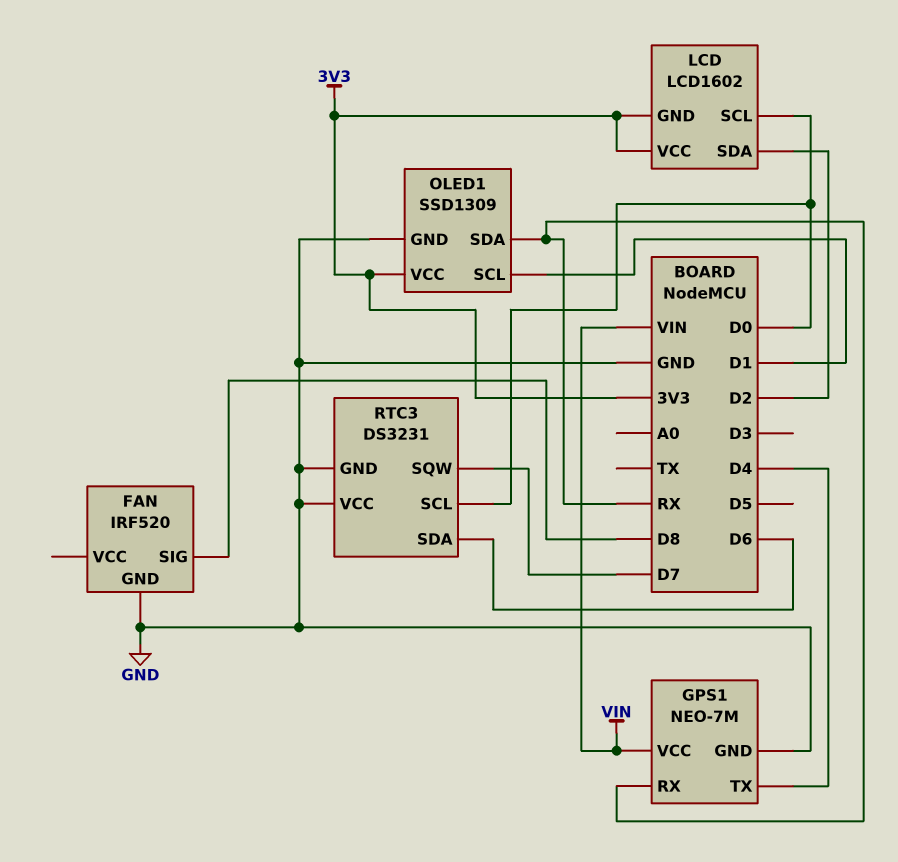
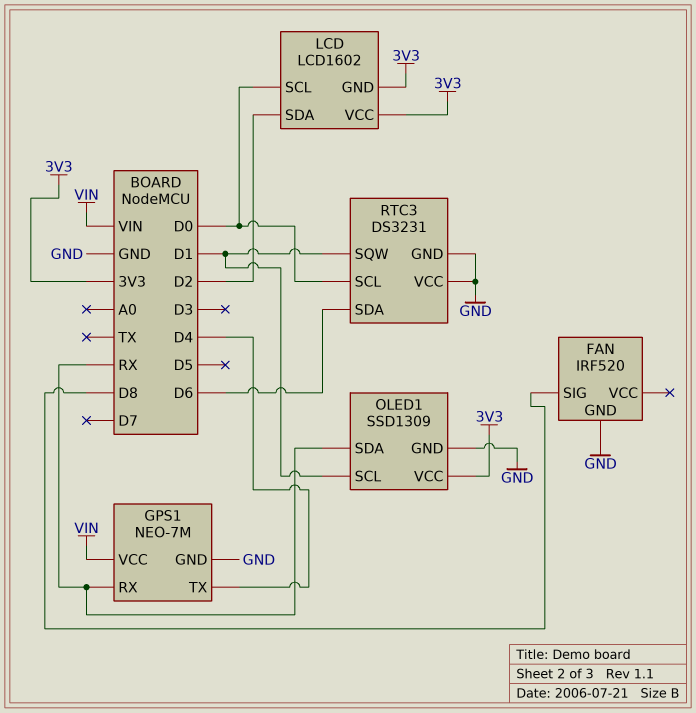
RTC3 pin SQW: D7 -> D1

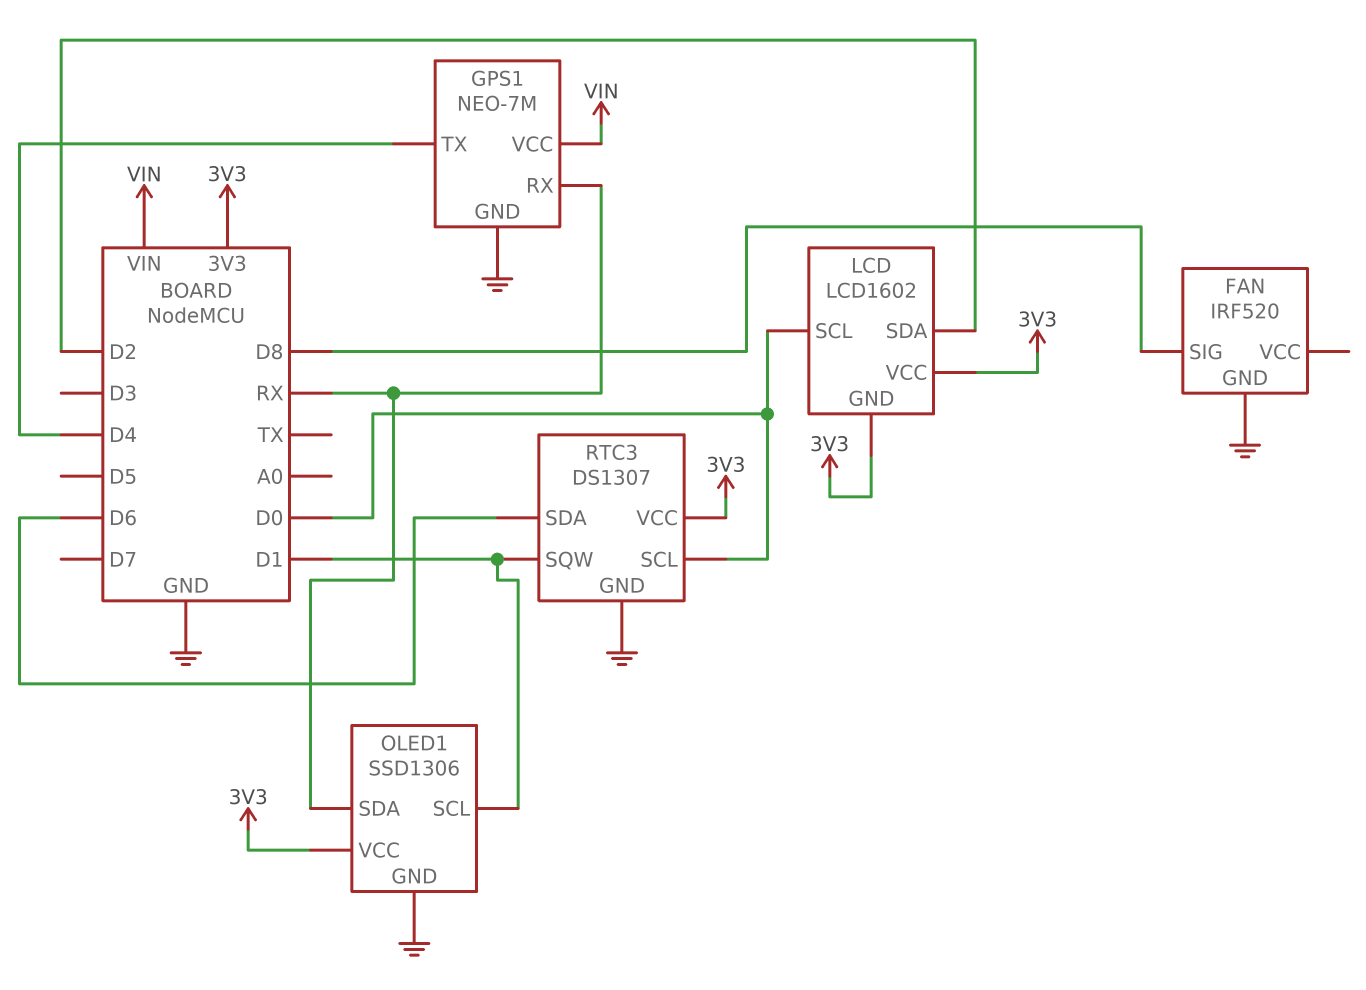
OLED1: SSD1309 -> SSD1306
RTC3: DS3231 -> DS1307
RTC3 pin VCC: GND -> 3V3

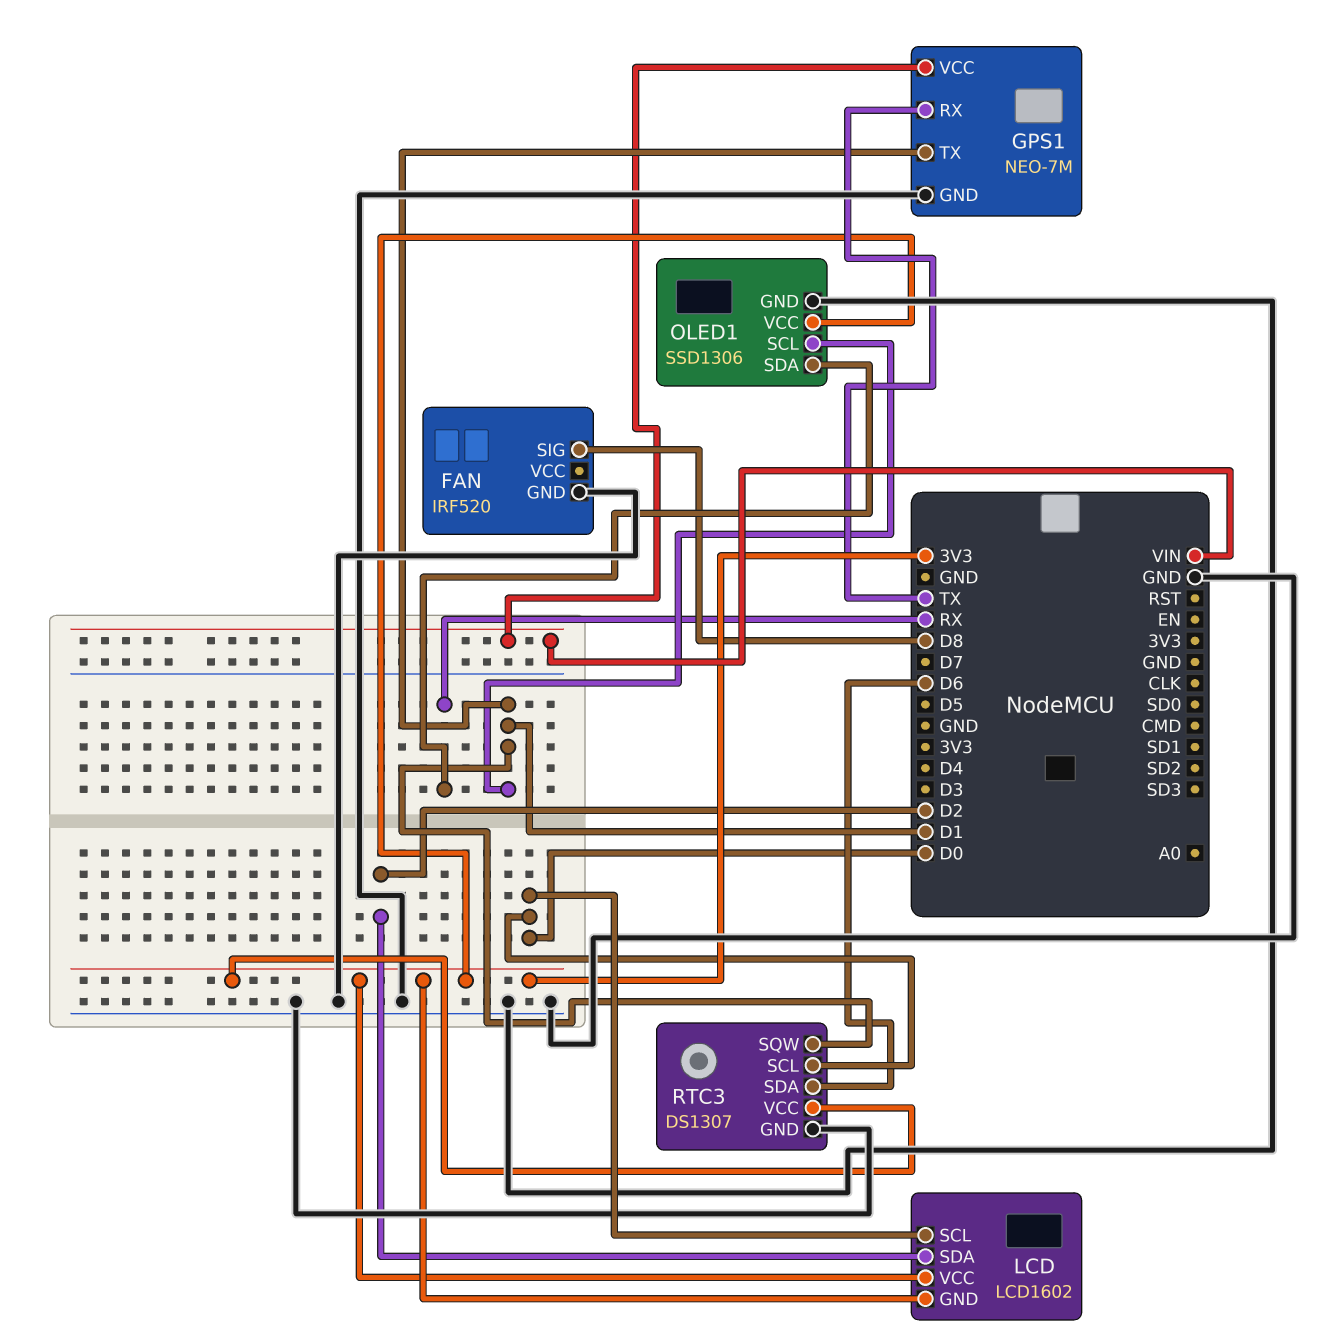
GPS1 pin RX: RX -> TX
GPS1 pin TX: D4 -> D1

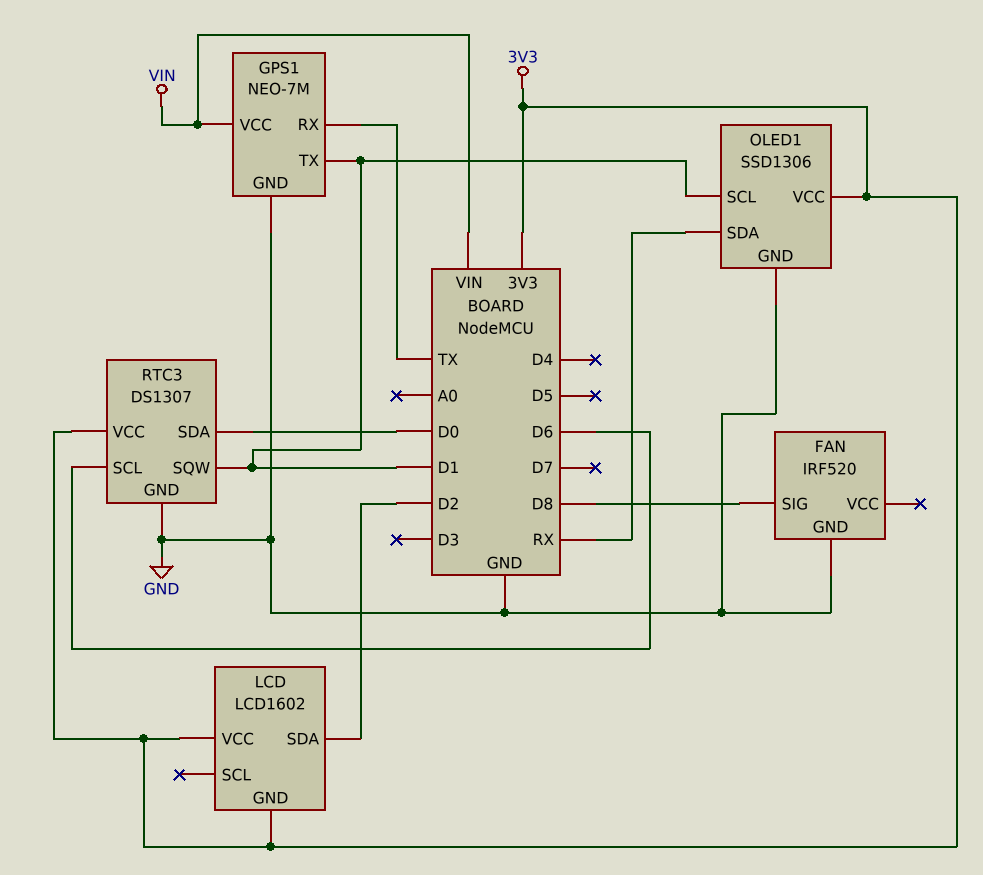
LCD pin SCL: D0 -> none
RTC3 pin SCL: D0 -> D6
RTC3 pin SDA: D6 -> D0

